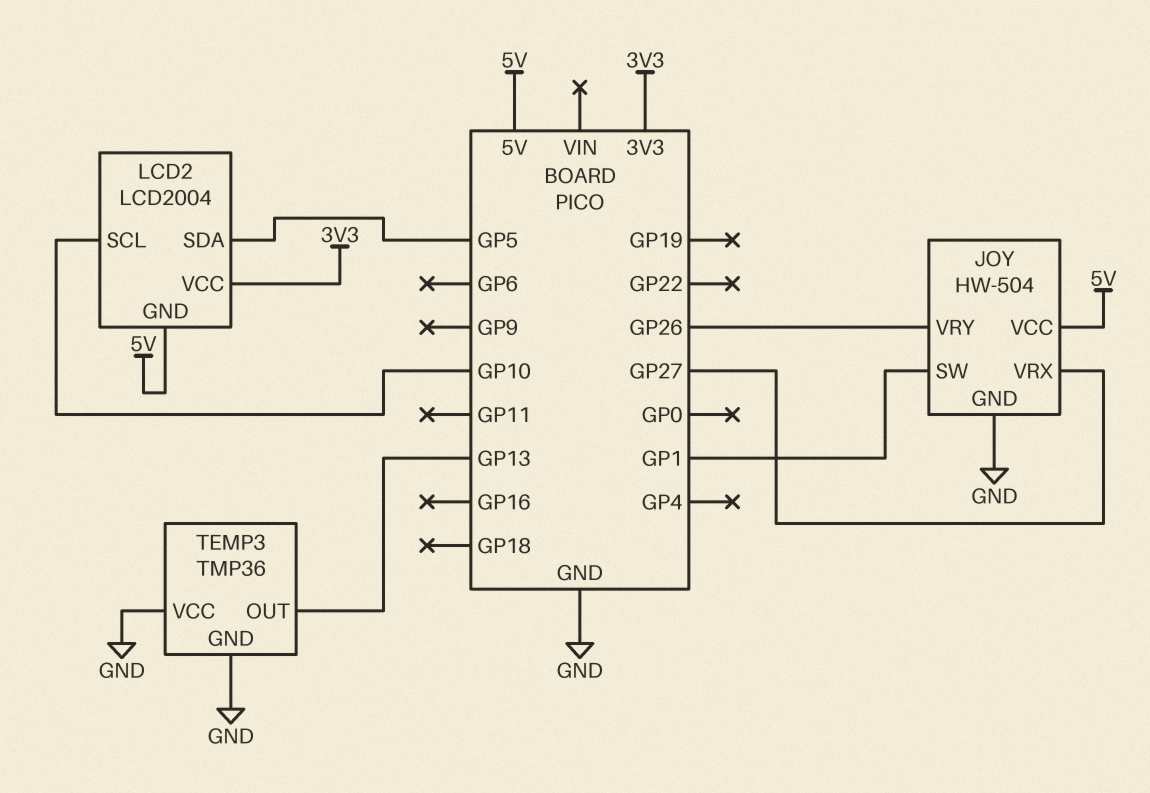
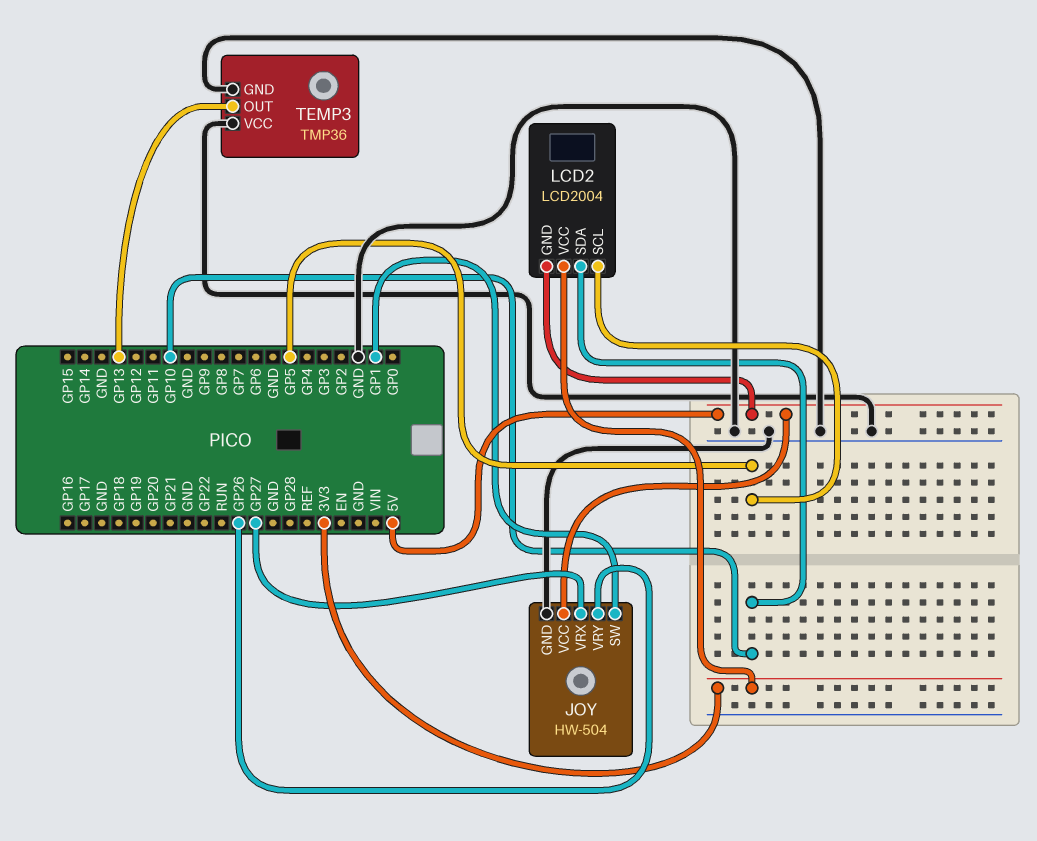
LCD2 pin SCL: GP10 -> GP5
LCD2 pin SDA: GP5 -> GP10

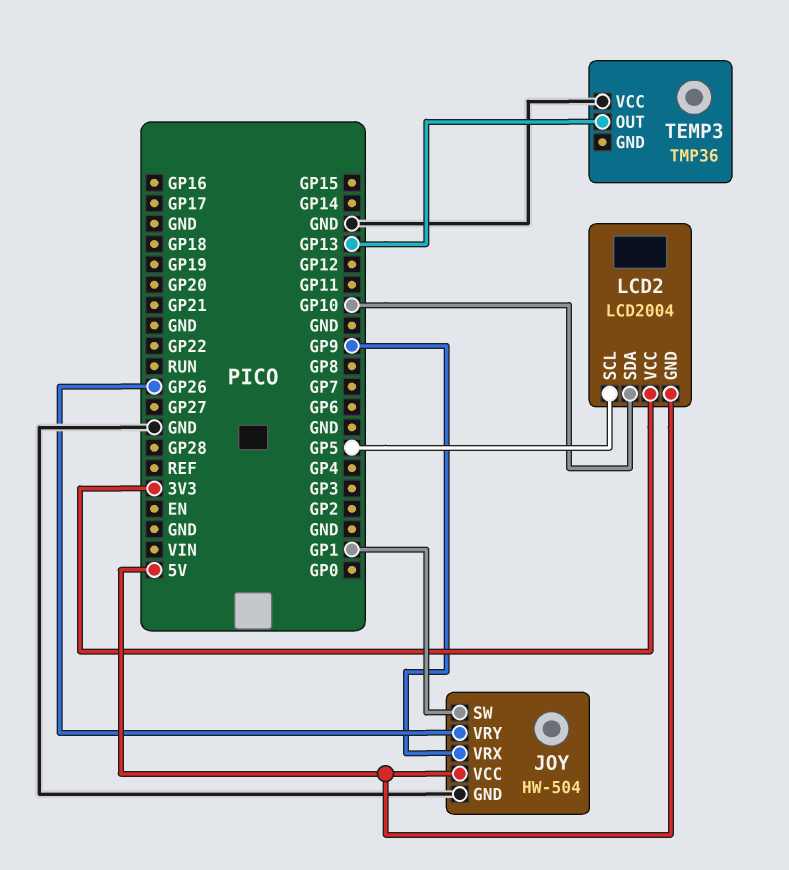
JOY pin VRX: GP27 -> GP9
TEMP3 pin GND: GND -> none

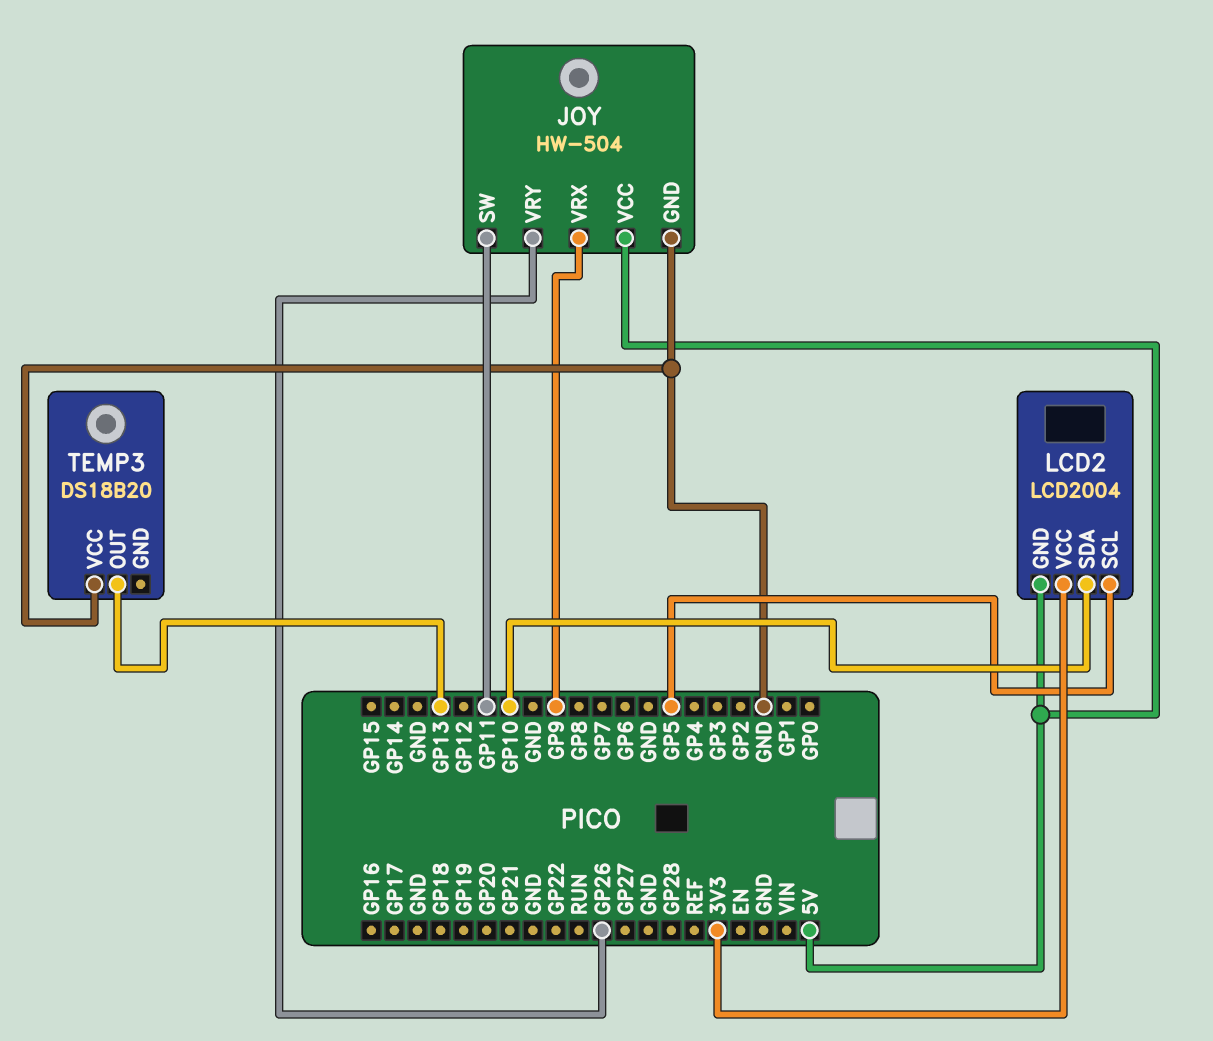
JOY pin SW: GP1 -> GP11
TEMP3: TMP36 -> DS18B20

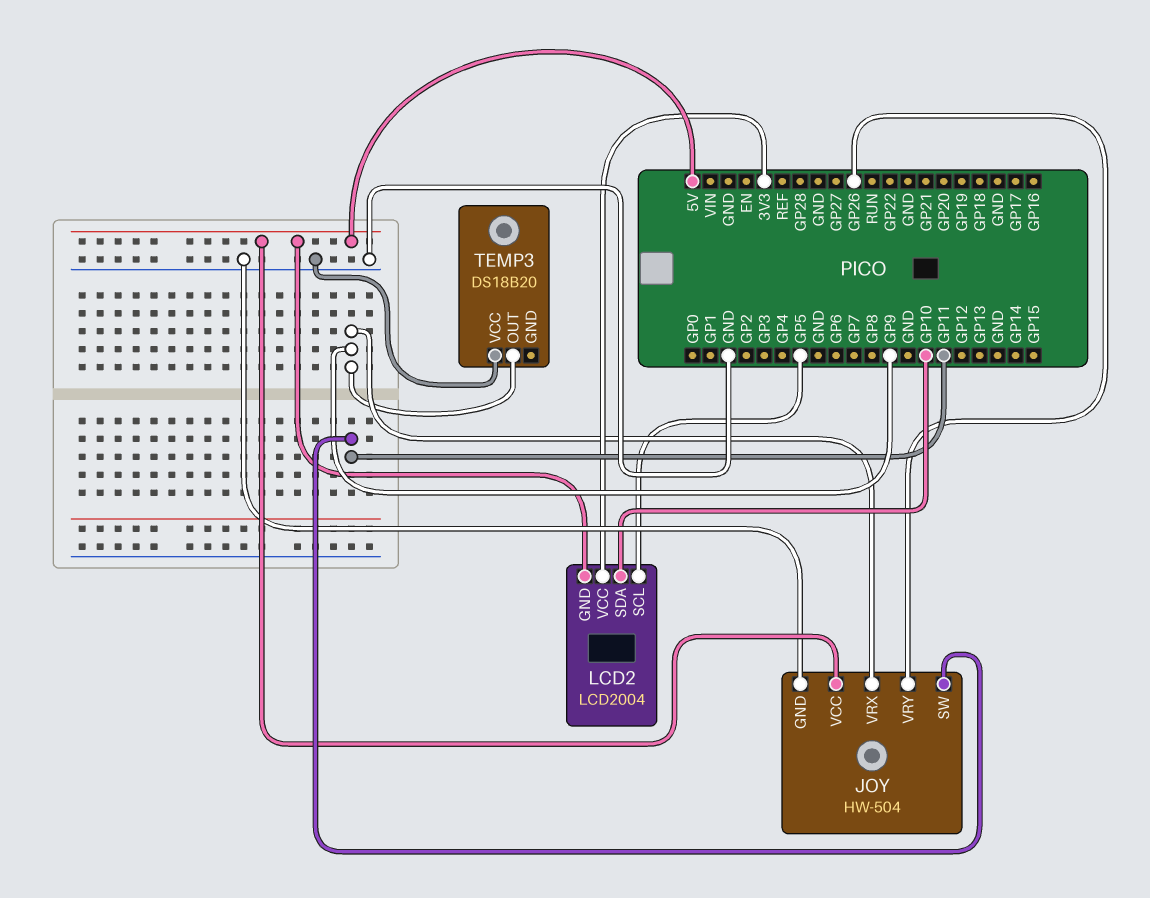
TEMP3 pin OUT: GP13 -> GP9

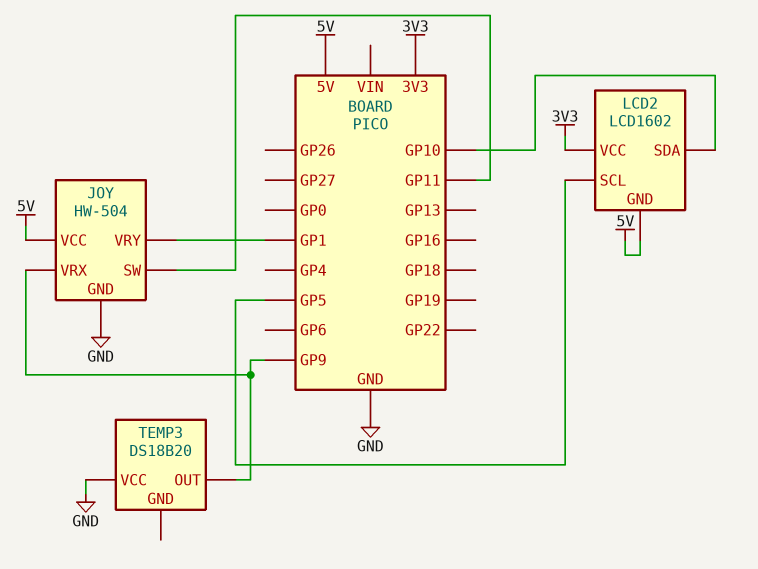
JOY pin VRY: GP26 -> GP1
LCD2: LCD2004 -> LCD1602

